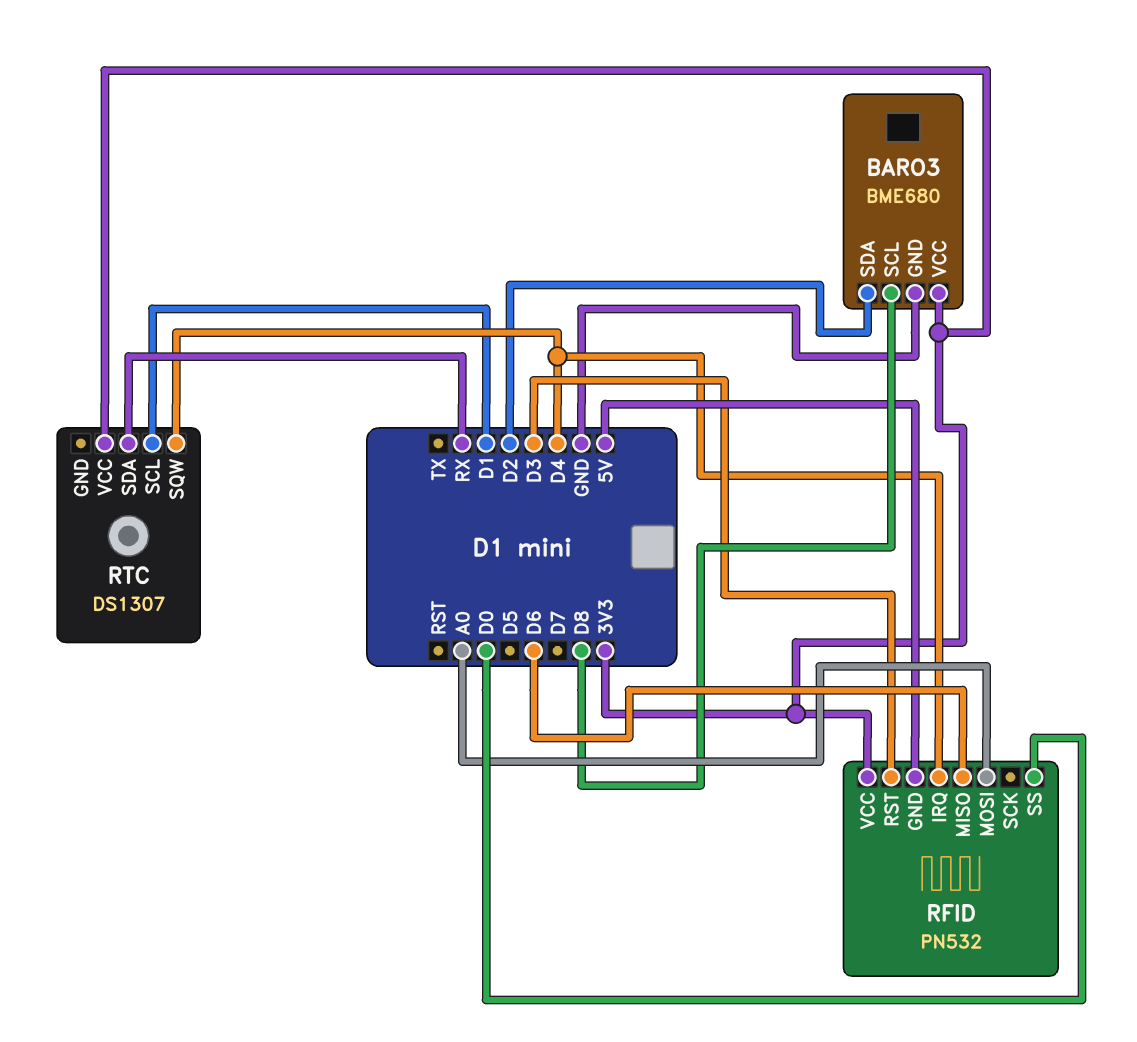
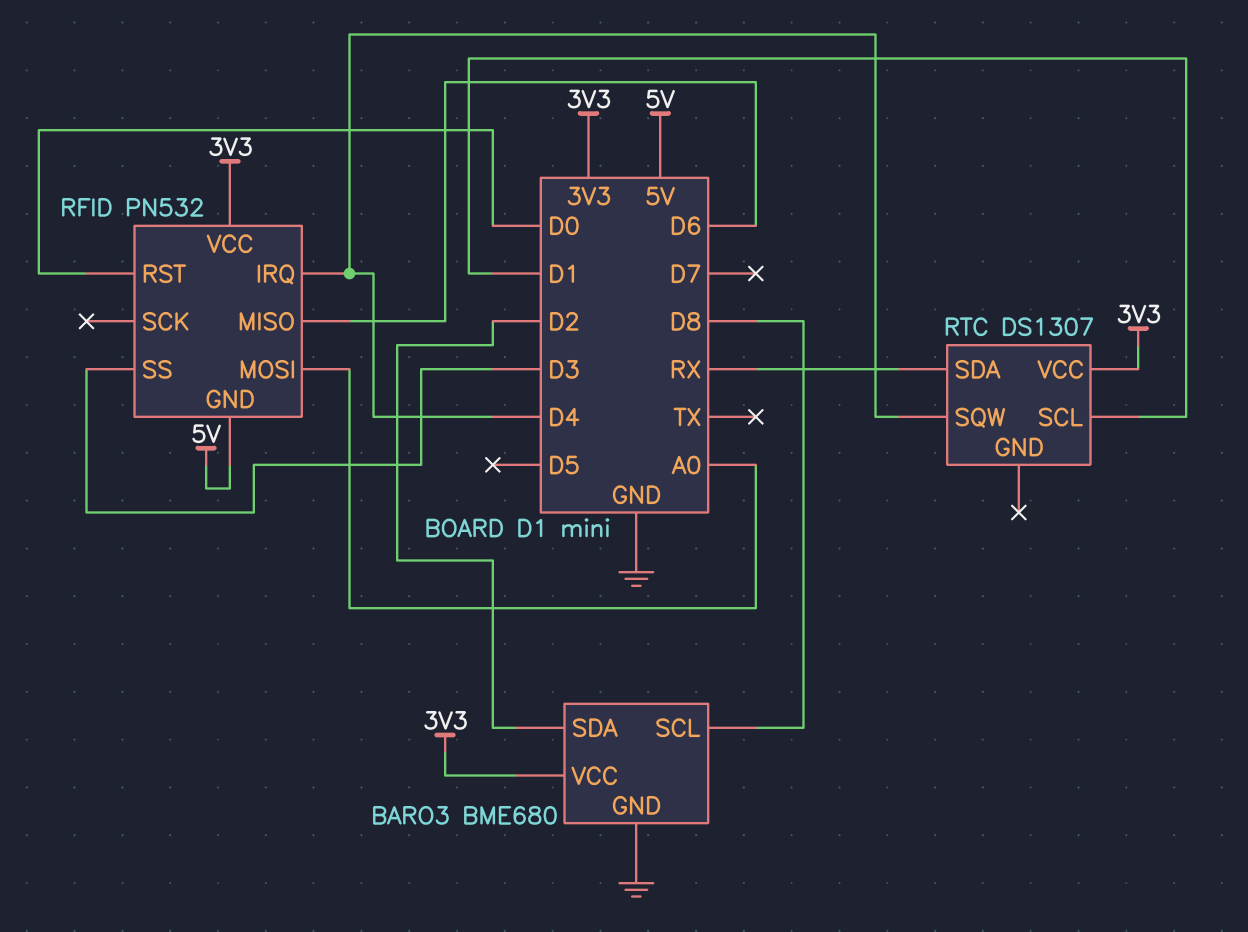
RFID pin RST: D3 -> D0
RFID pin SS: D0 -> D3

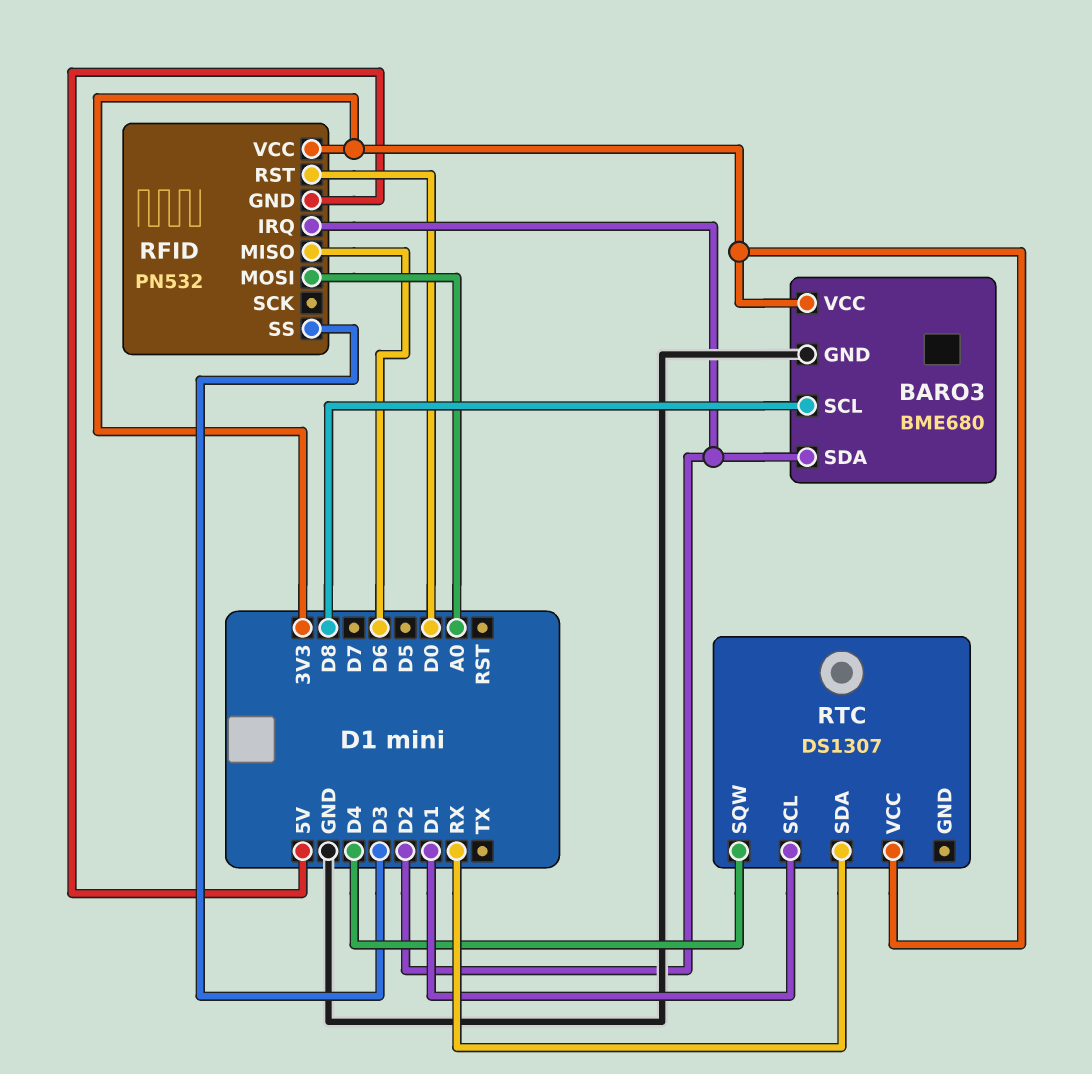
RFID pin IRQ: D4 -> D2

